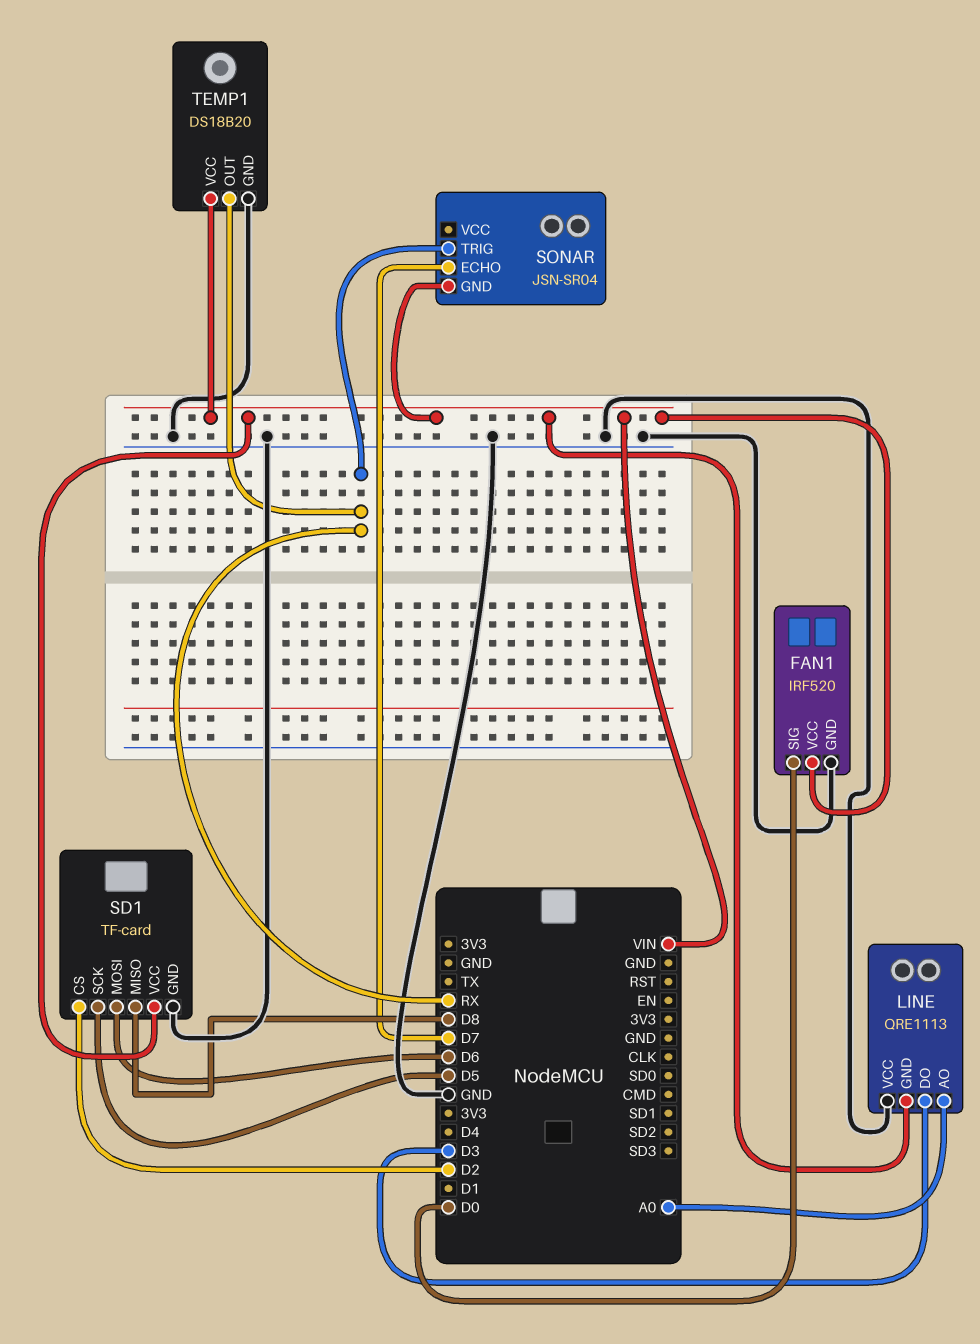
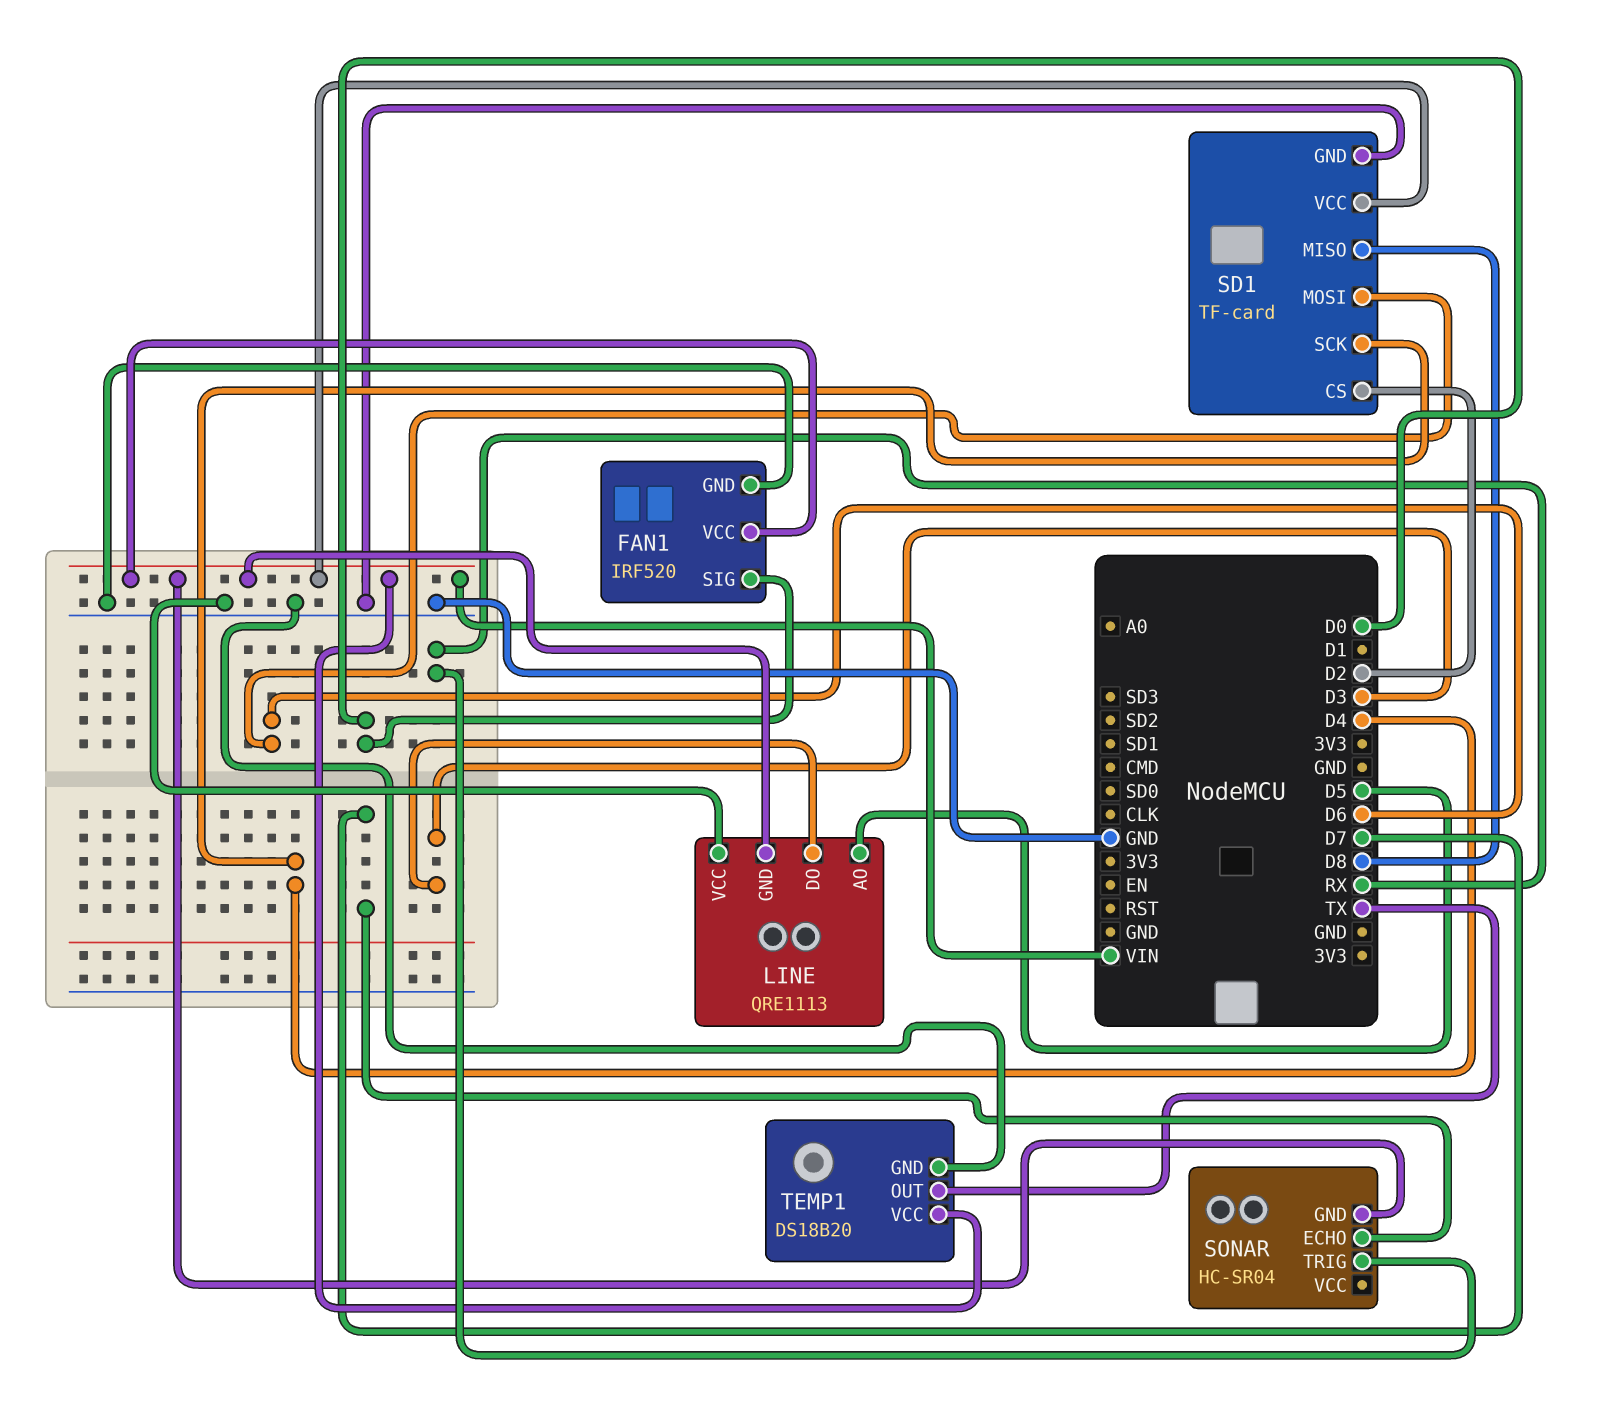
LINE pin AO: A0 -> D5
SD1 pin SCK: D5 -> D4
SONAR: JSN-SR04 -> HC-SR04
TEMP1 pin OUT: RX -> TX

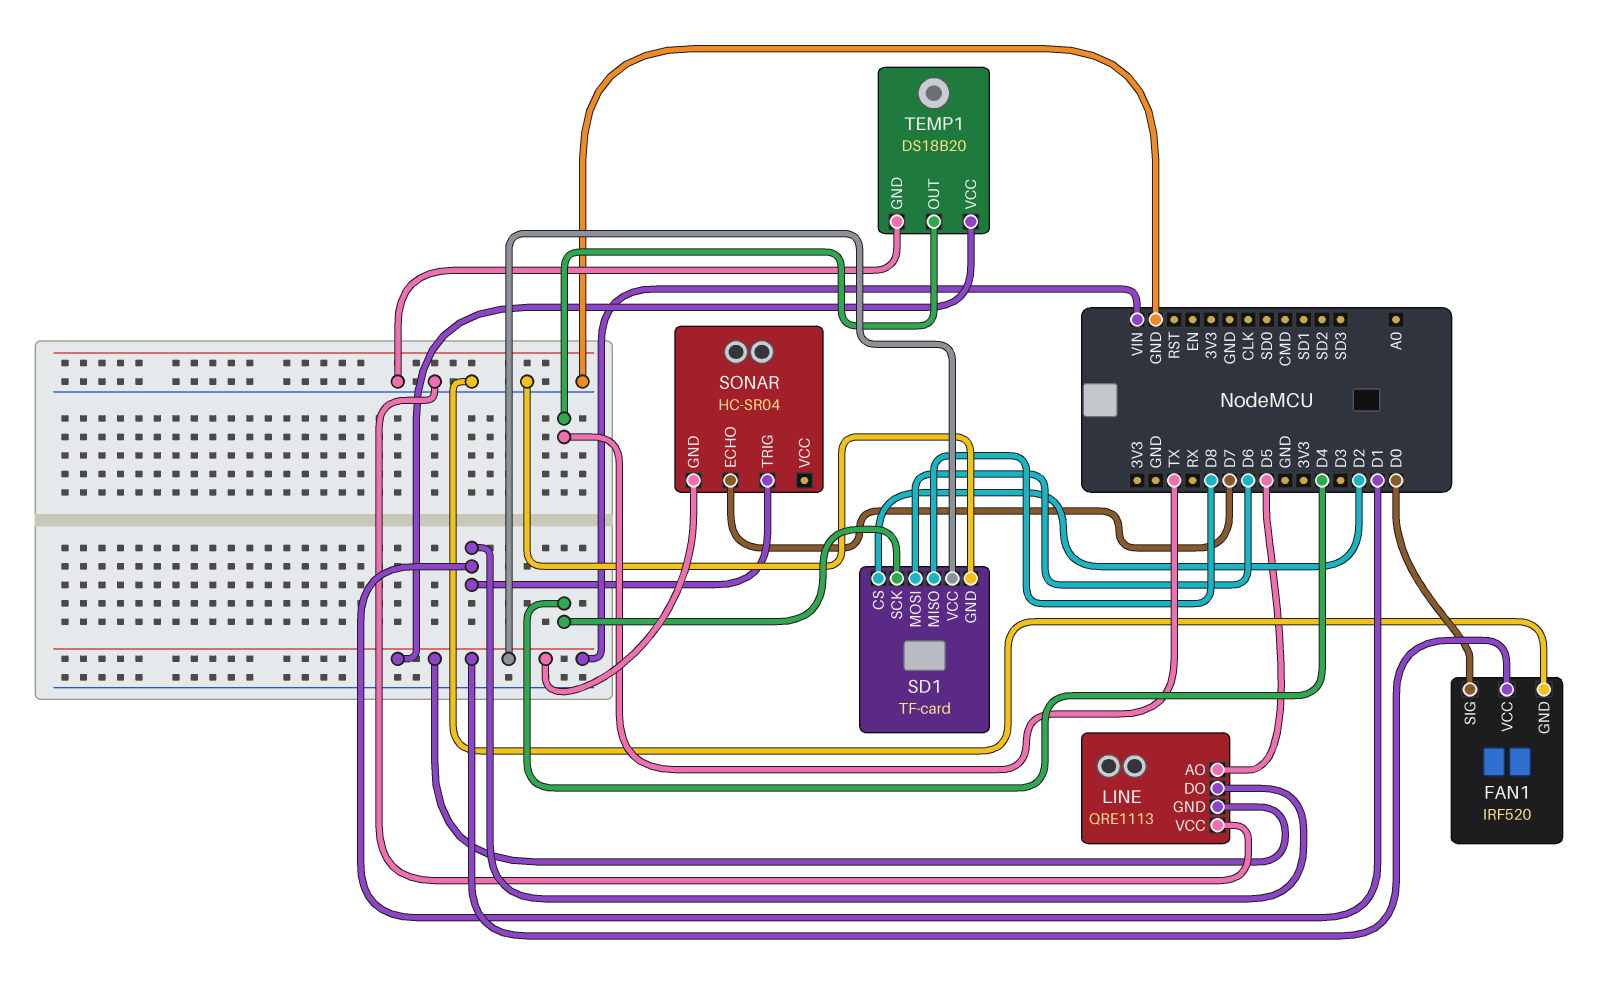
LINE pin DO: D3 -> D1
SONAR pin TRIG: RX -> D1

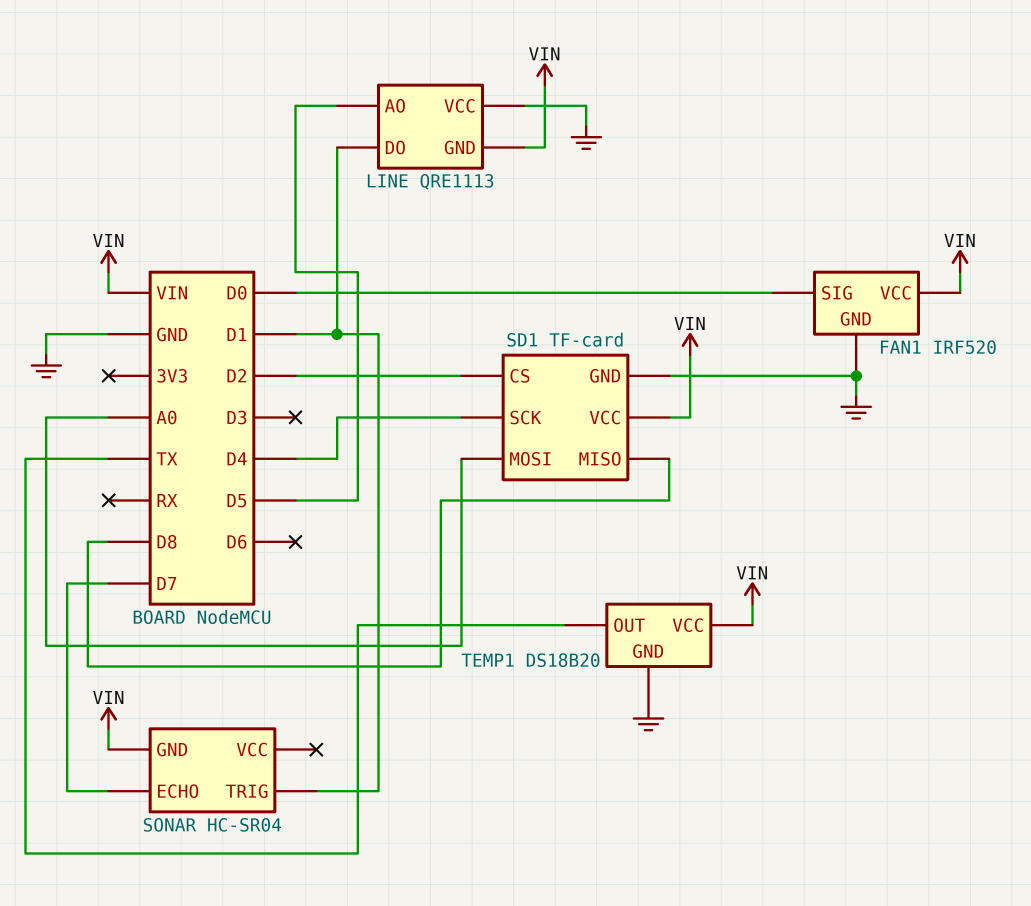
SD1 pin MOSI: D6 -> A0

